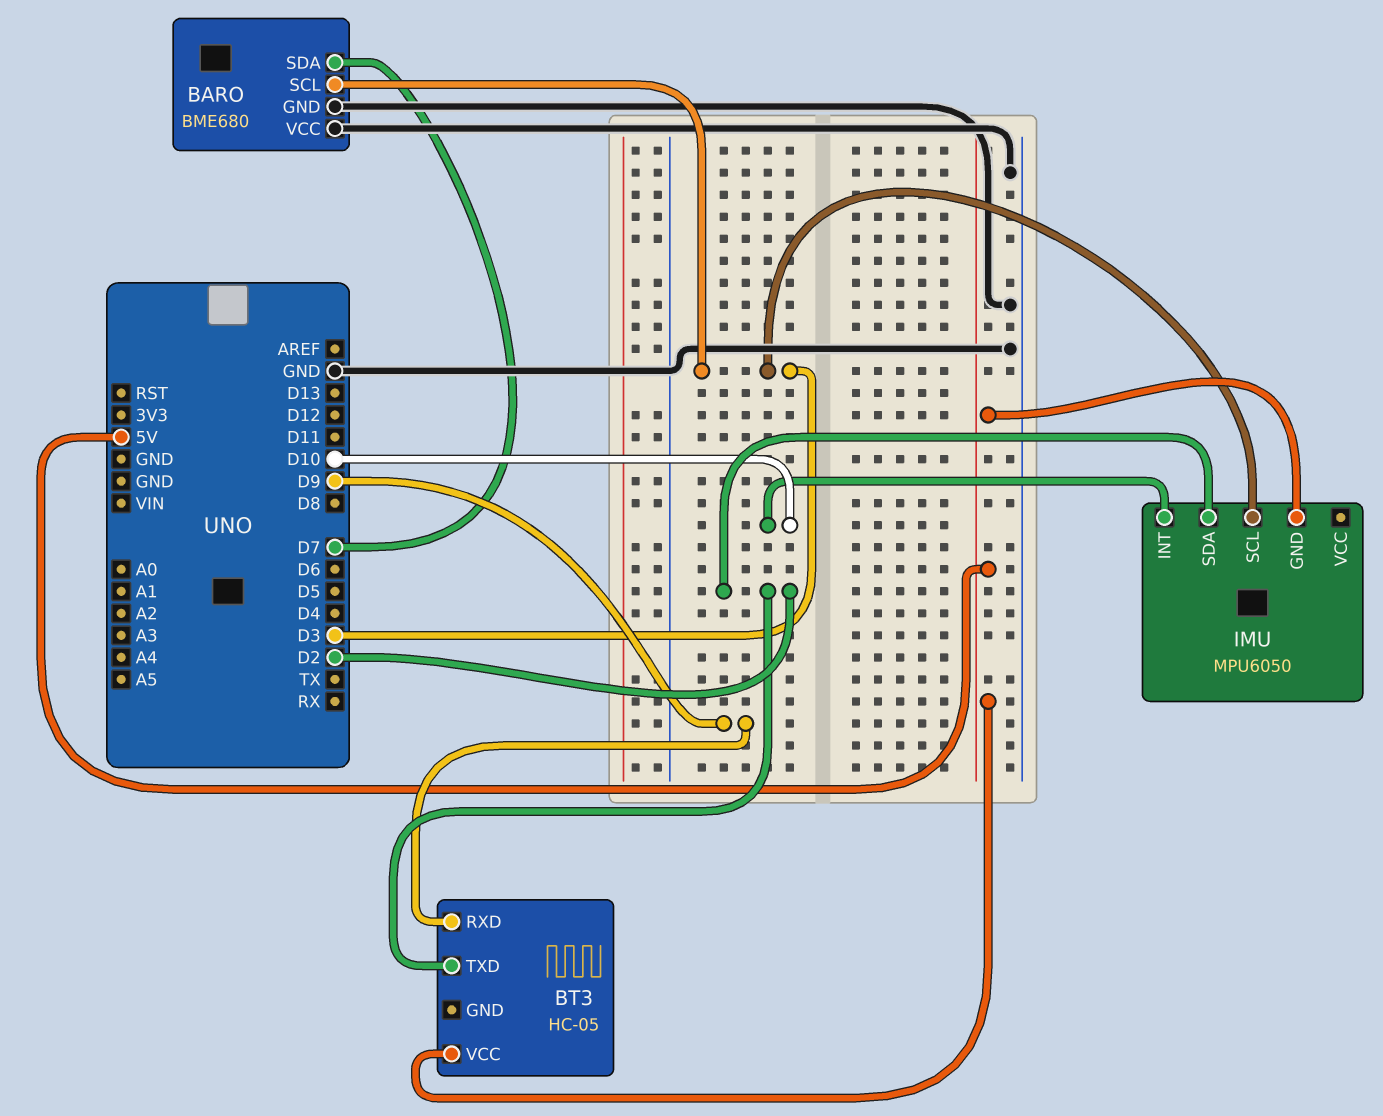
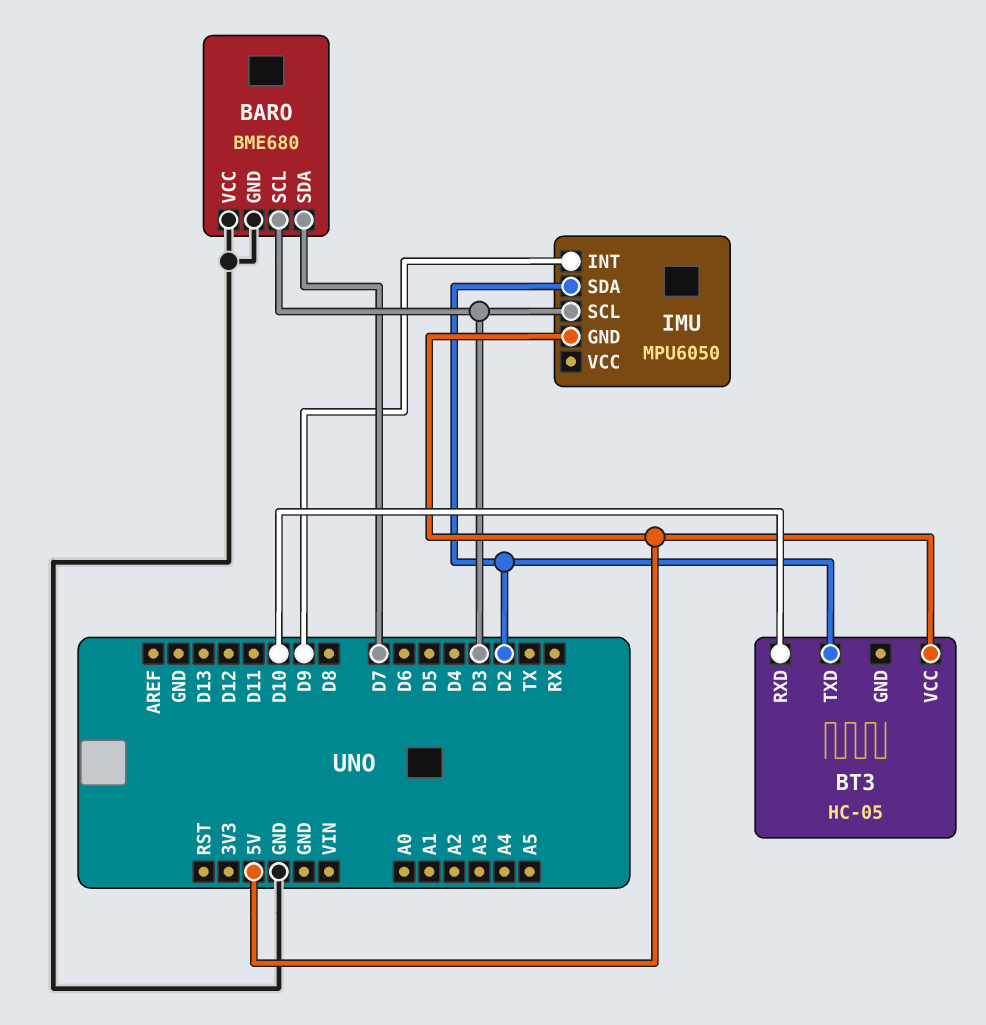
BT3 pin RXD: D9 -> D10
IMU pin INT: D10 -> D9

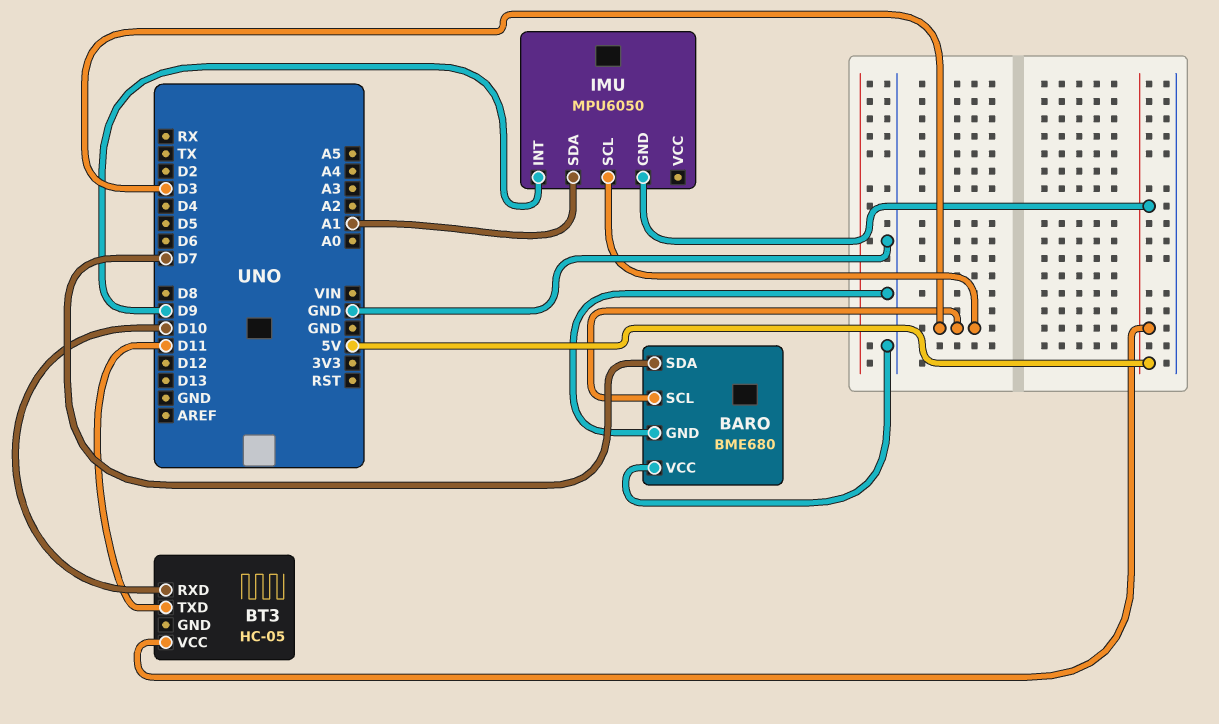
BT3 pin TXD: D2 -> D11
IMU pin SDA: D2 -> A1

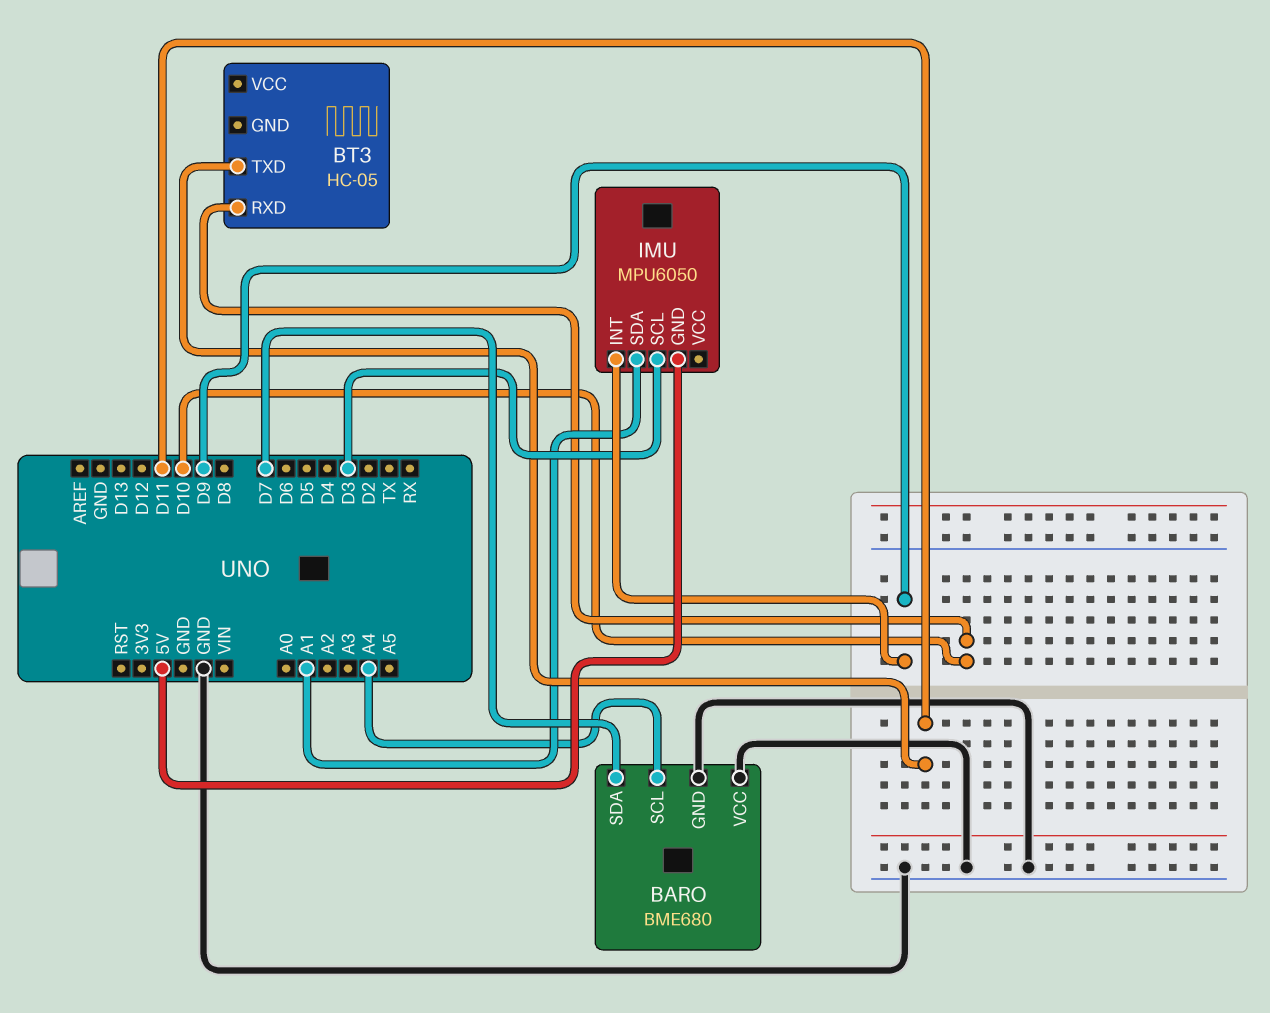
BARO pin SCL: D3 -> A4
BT3 pin VCC: 5V -> none

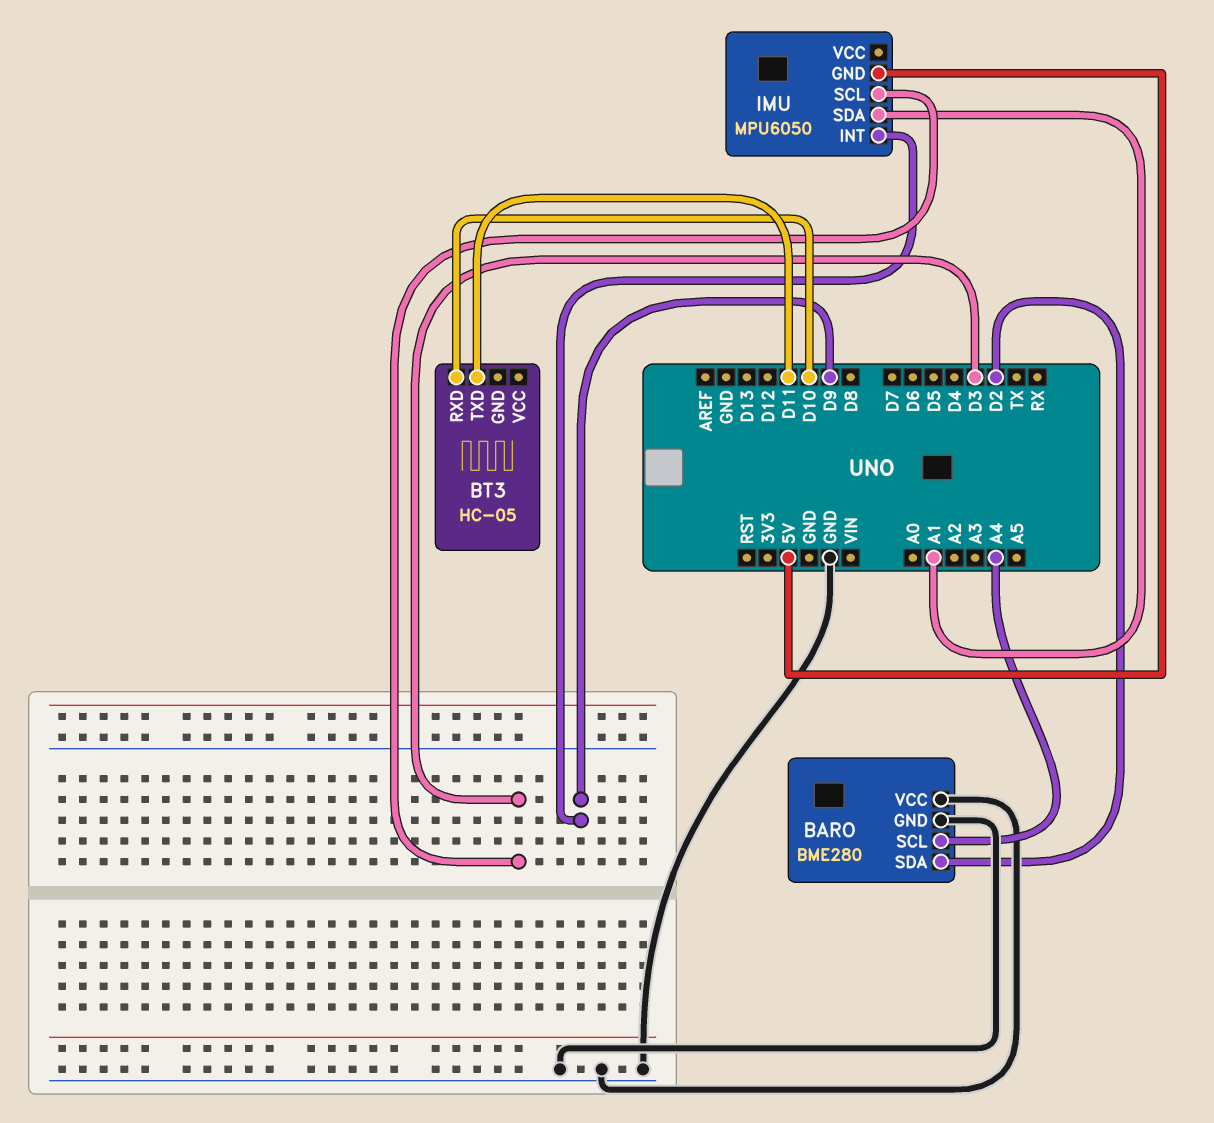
BARO: BME680 -> BME280
BARO pin SDA: D7 -> D2

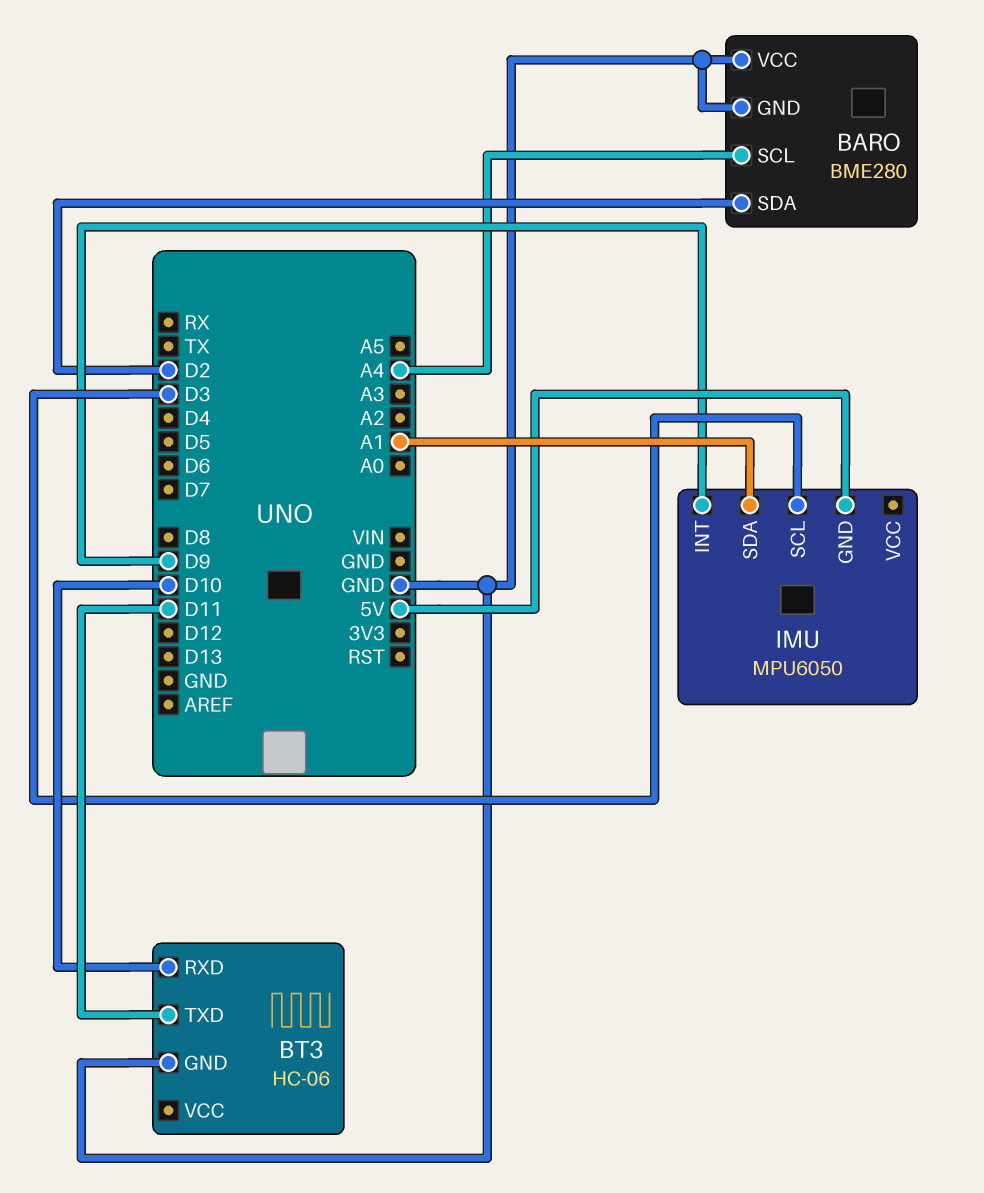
BT3: HC-05 -> HC-06
BT3 pin GND: none -> GND

